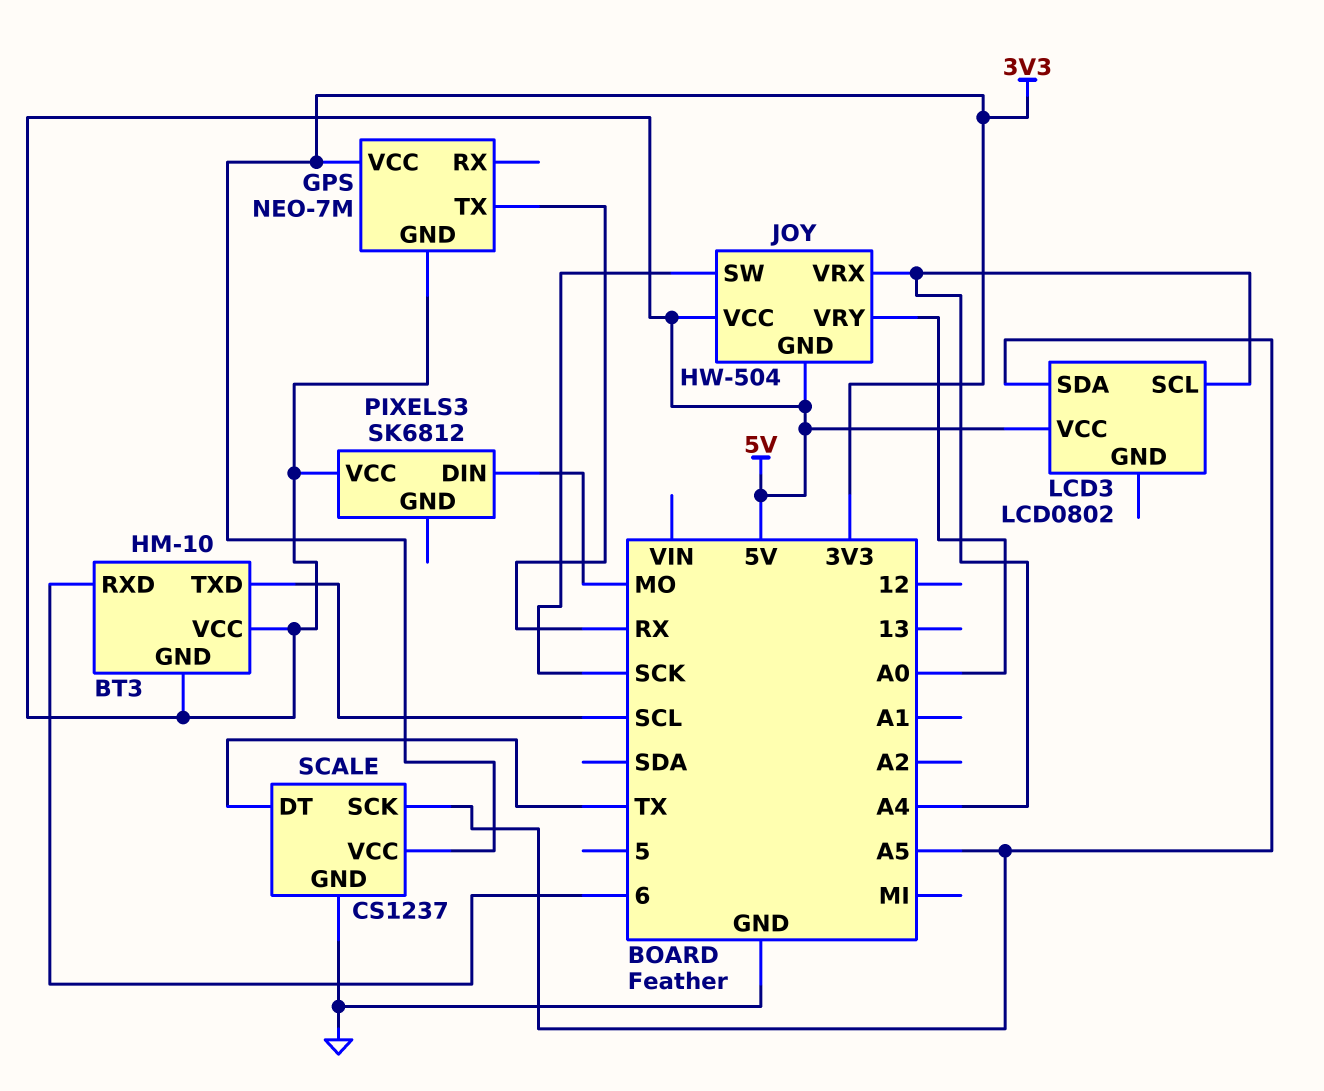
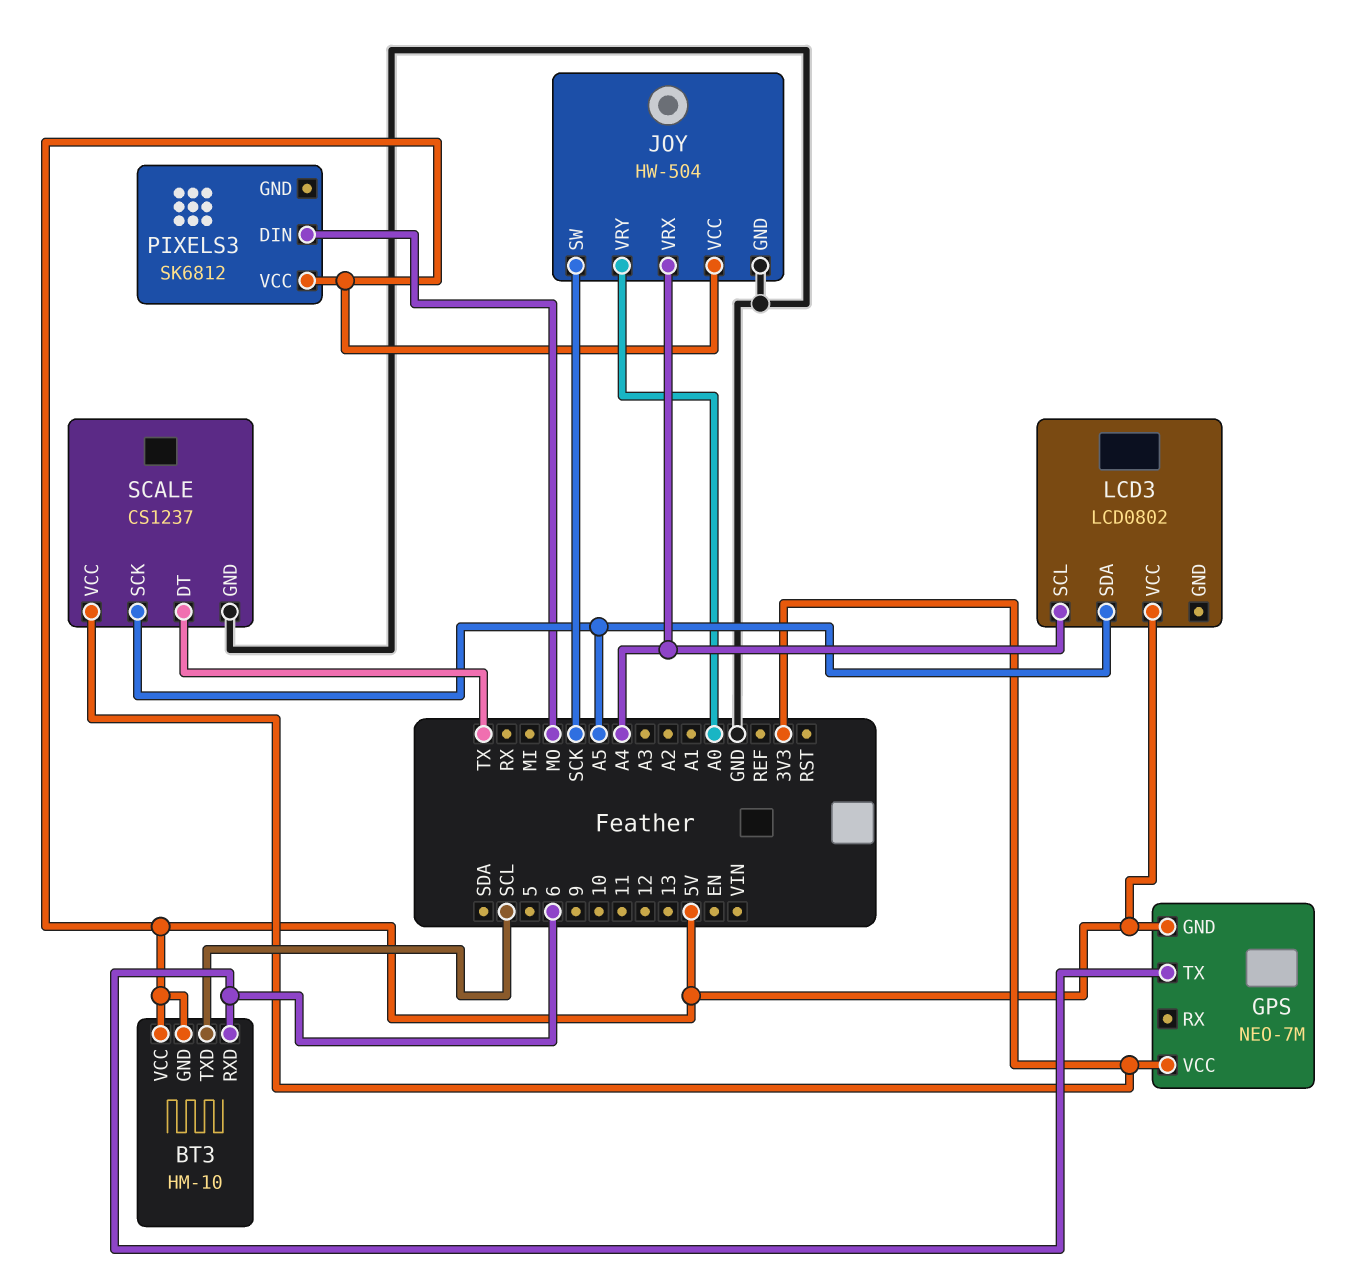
GPS pin TX: RX -> 6
JOY pin GND: 5V -> GND

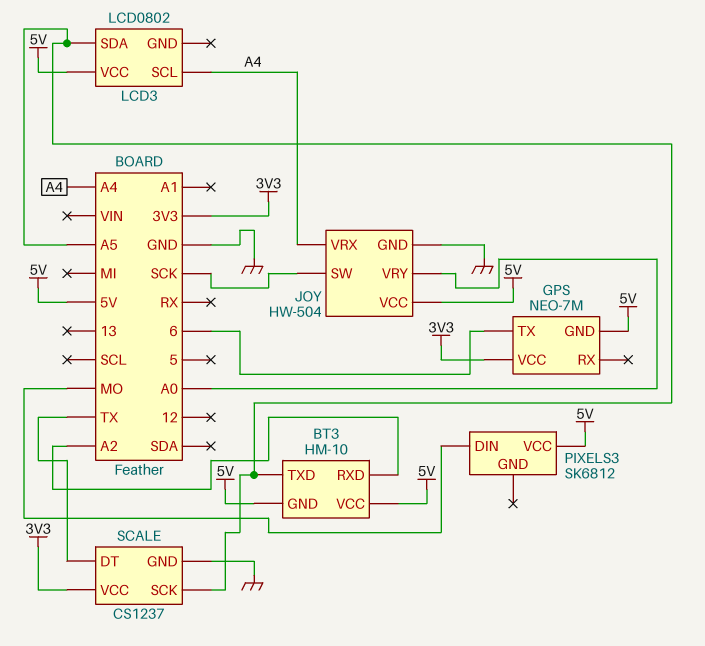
BT3 pin RXD: 6 -> A2
BT3 pin TXD: SCL -> A5

